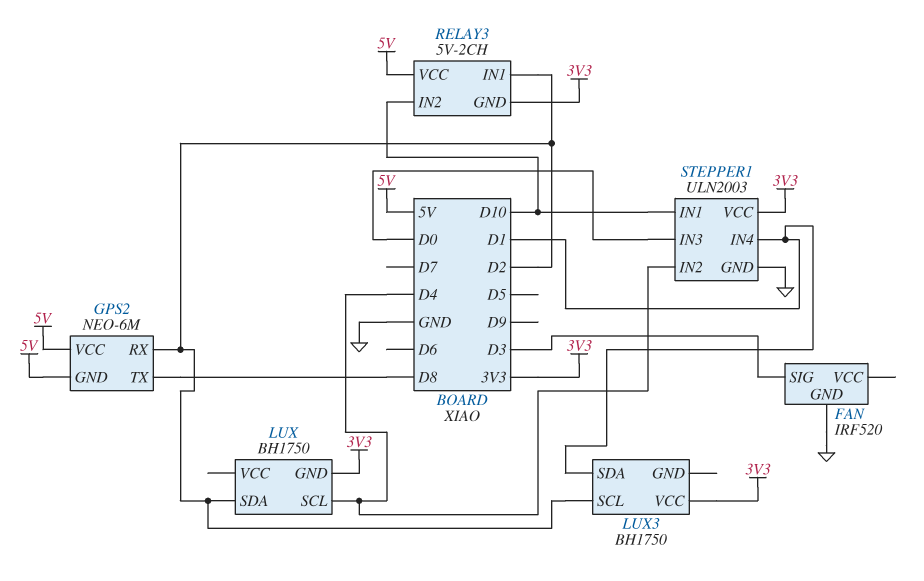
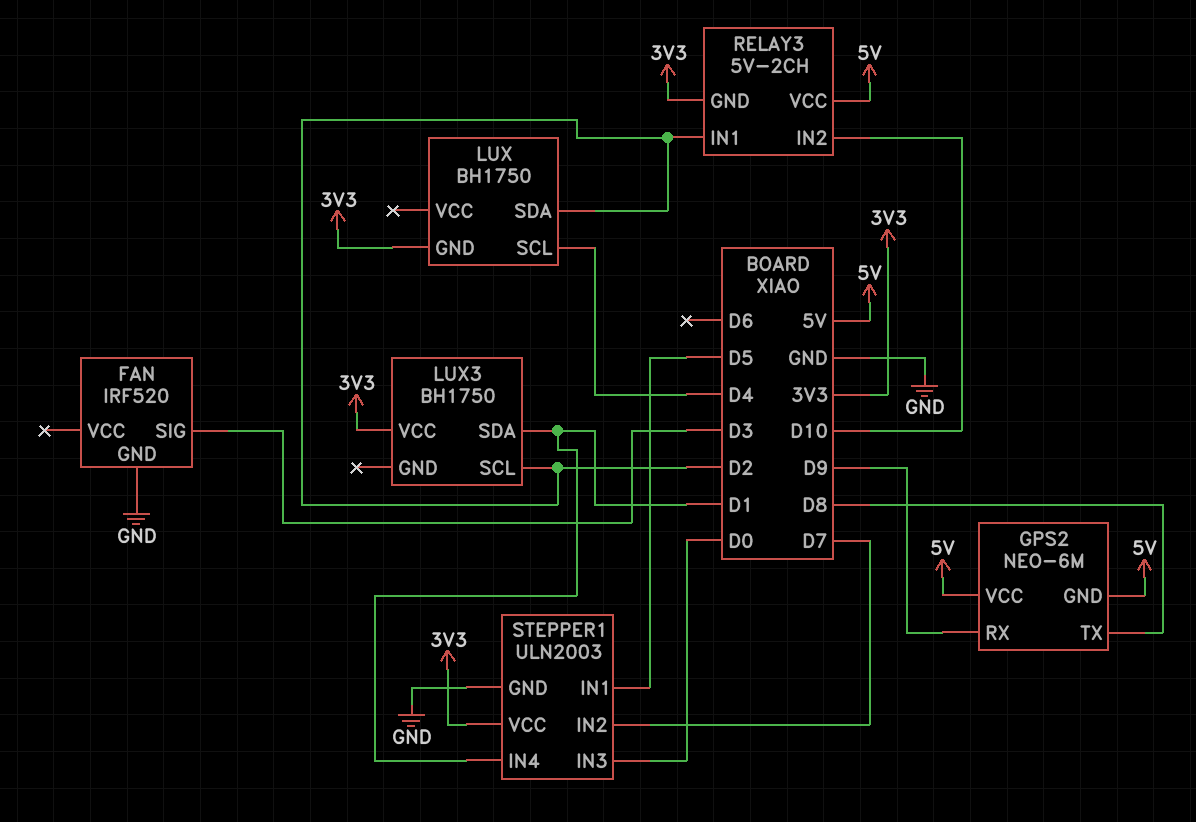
GPS2 pin RX: D2 -> D9
STEPPER1 pin IN1: D10 -> D5
STEPPER1 pin IN2: D4 -> D7

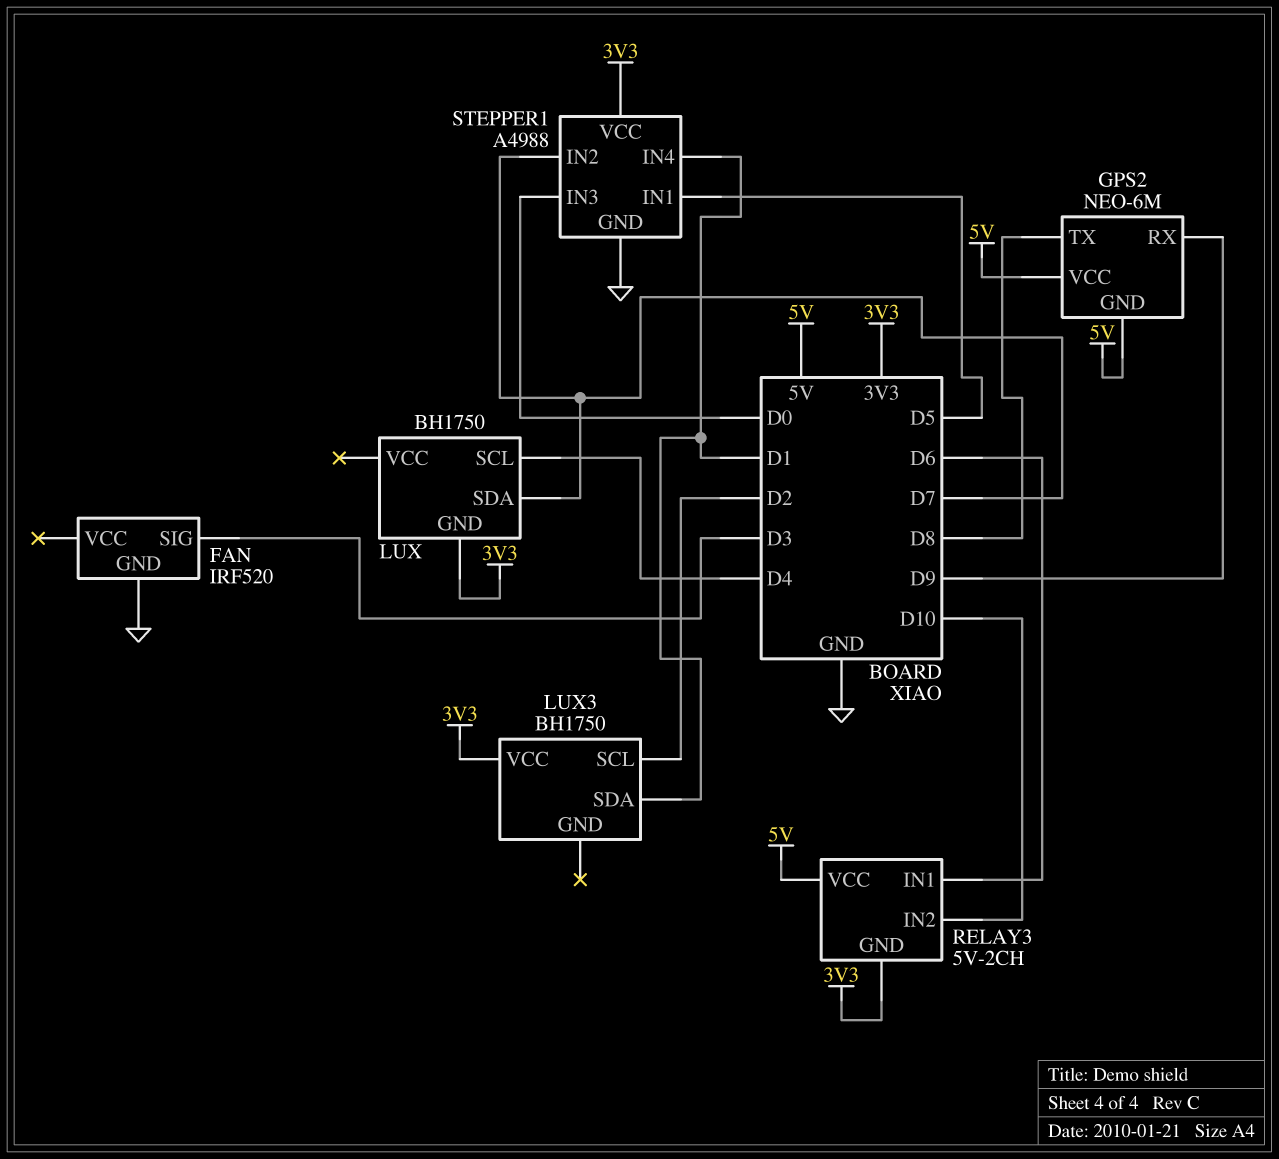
LUX pin SDA: D2 -> D7
RELAY3 pin IN1: D2 -> D6
STEPPER1: ULN2003 -> A4988

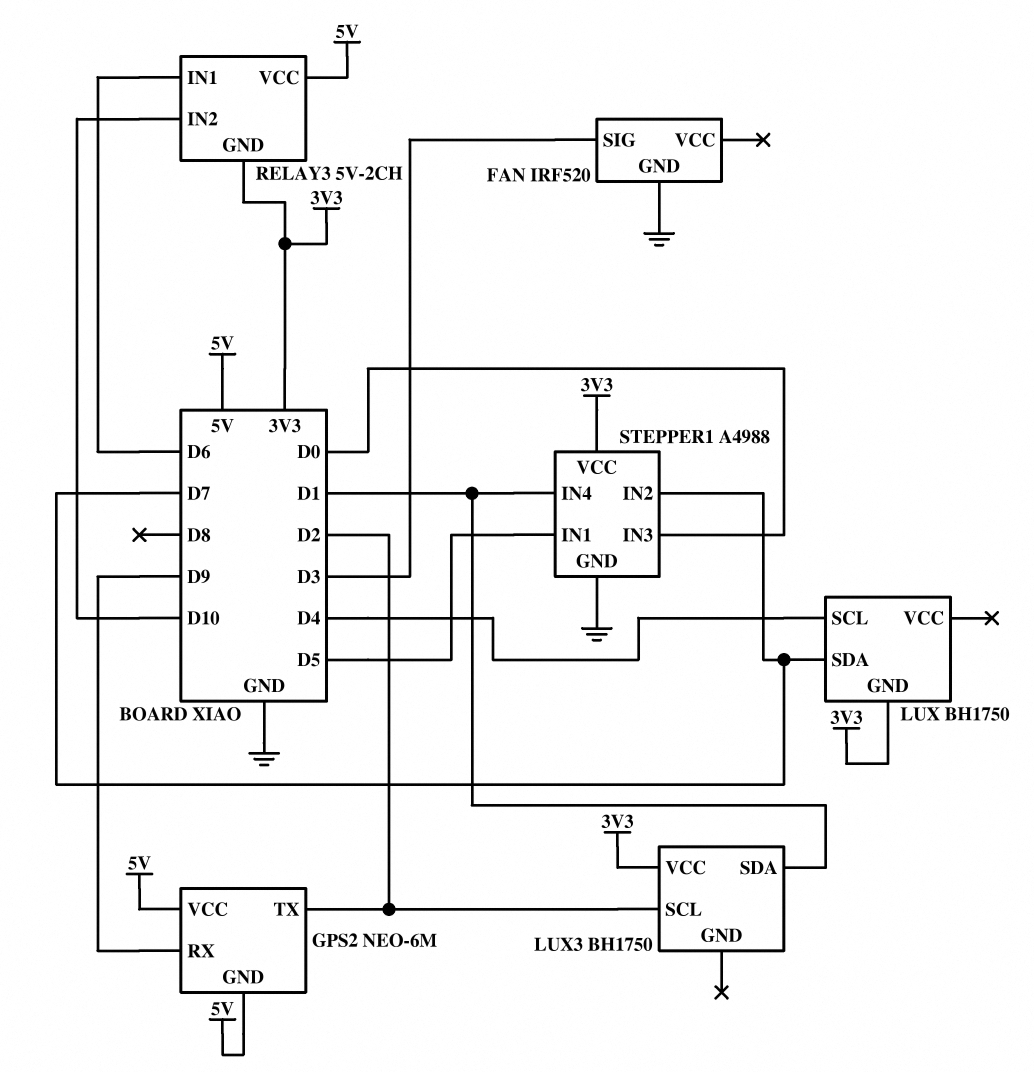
GPS2 pin TX: D8 -> D2

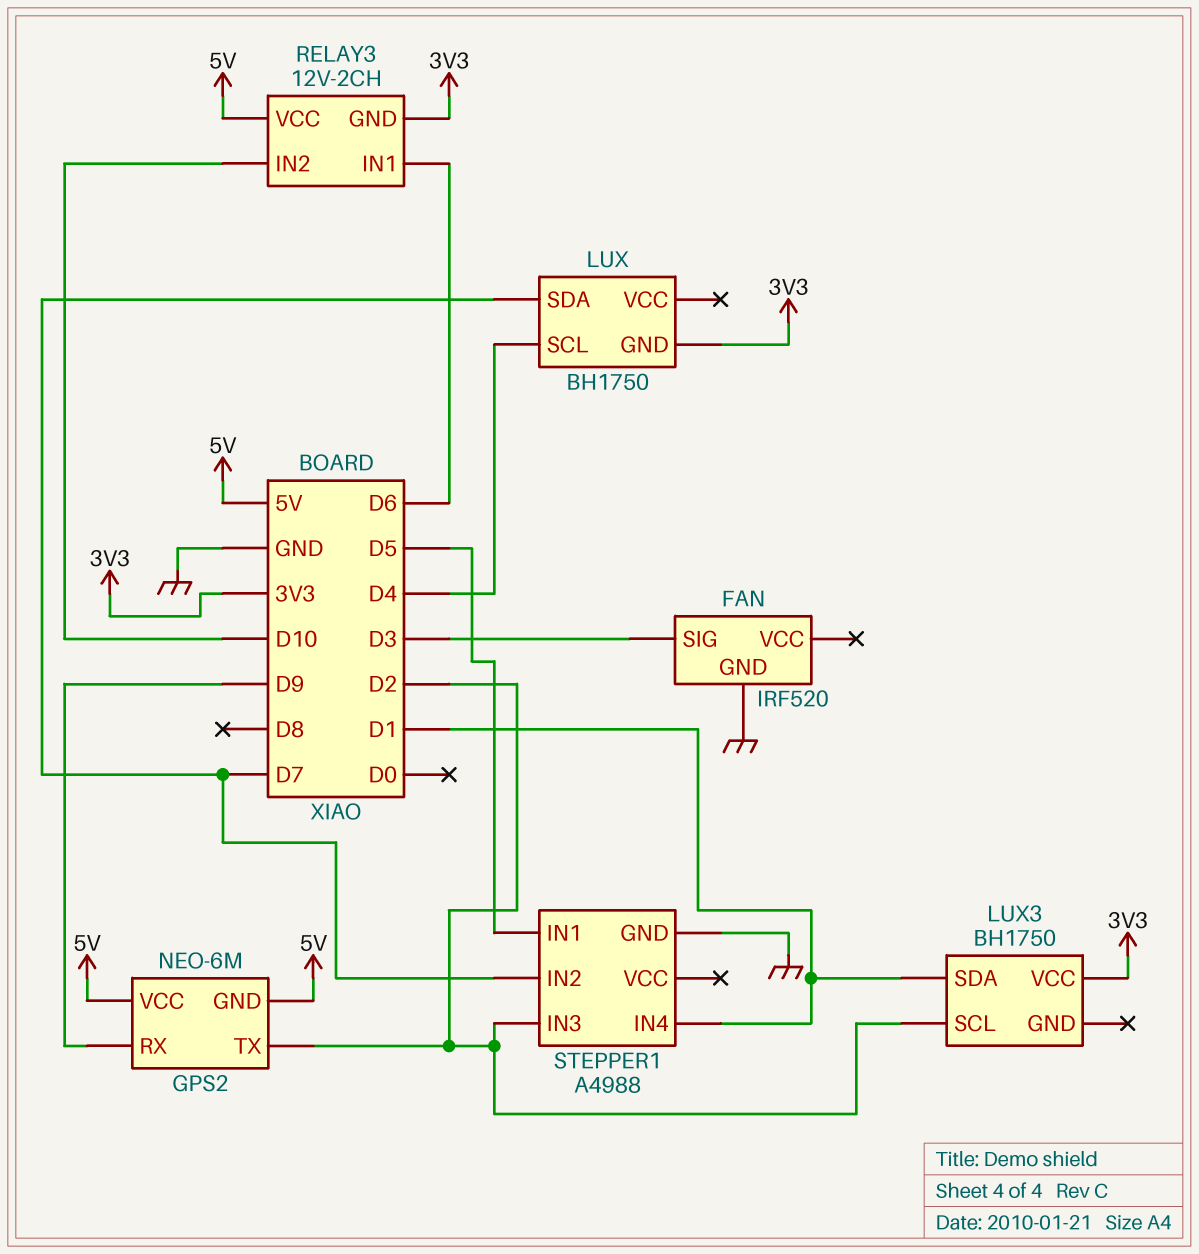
RELAY3: 5V-2CH -> 12V-2CH
STEPPER1 pin IN3: D0 -> D2
STEPPER1 pin VCC: 3V3 -> none

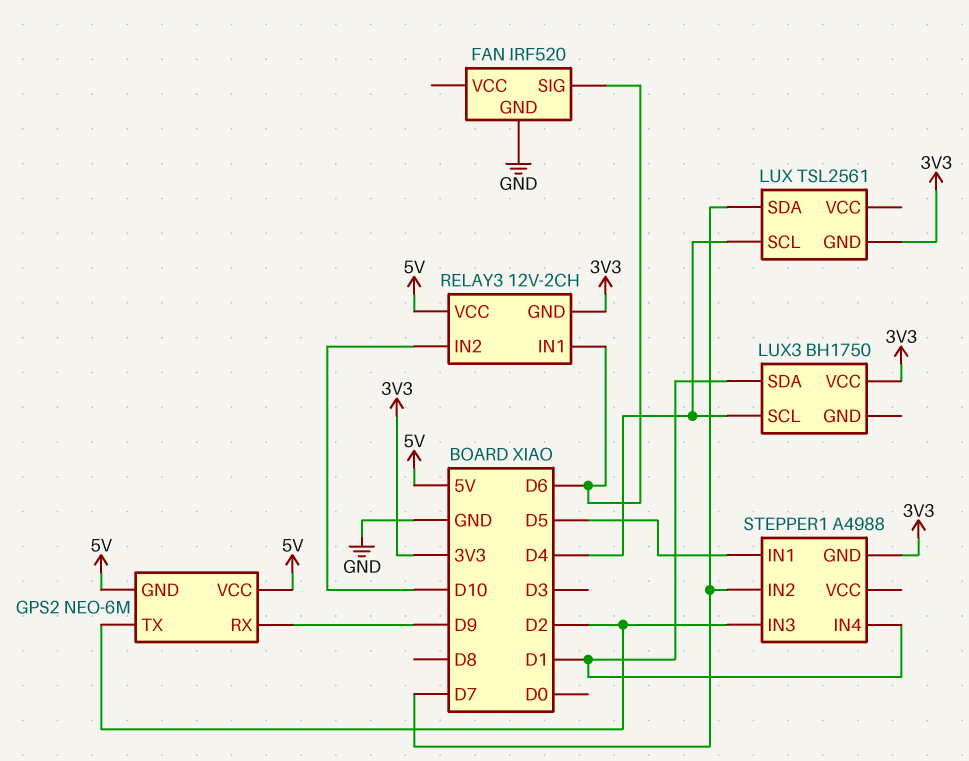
FAN pin SIG: D3 -> D6
LUX: BH1750 -> TSL2561
LUX3 pin SCL: D2 -> D4
STEPPER1 pin GND: GND -> 3V3

